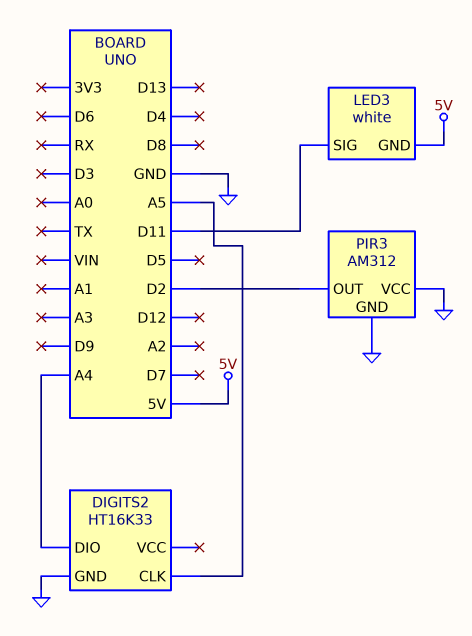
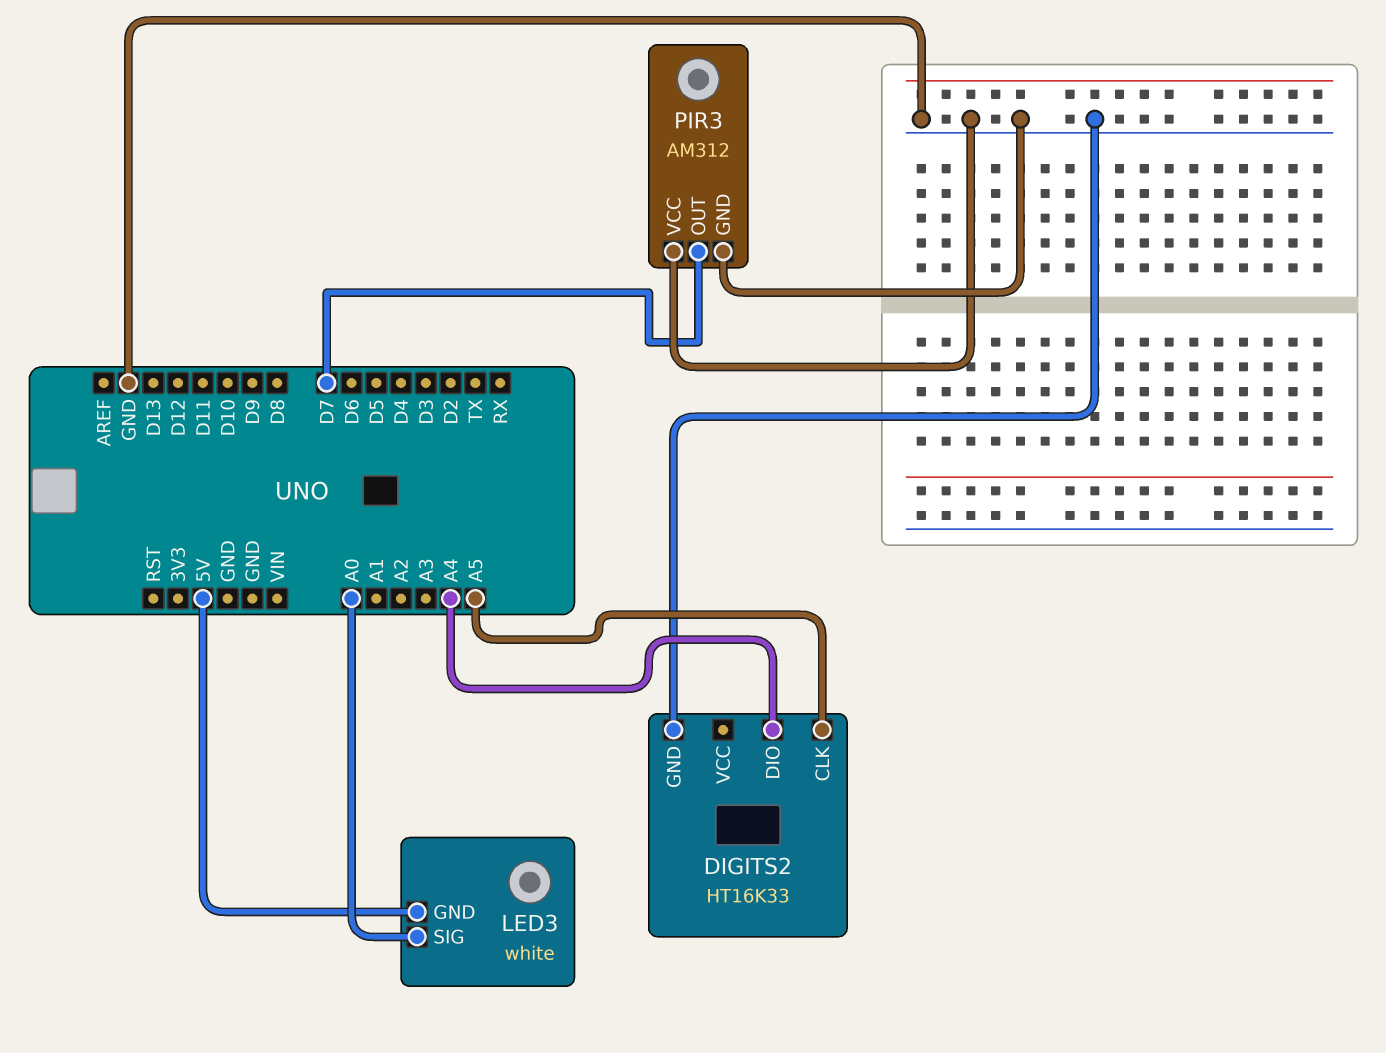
LED3 pin SIG: D11 -> A0
PIR3 pin OUT: D2 -> D7

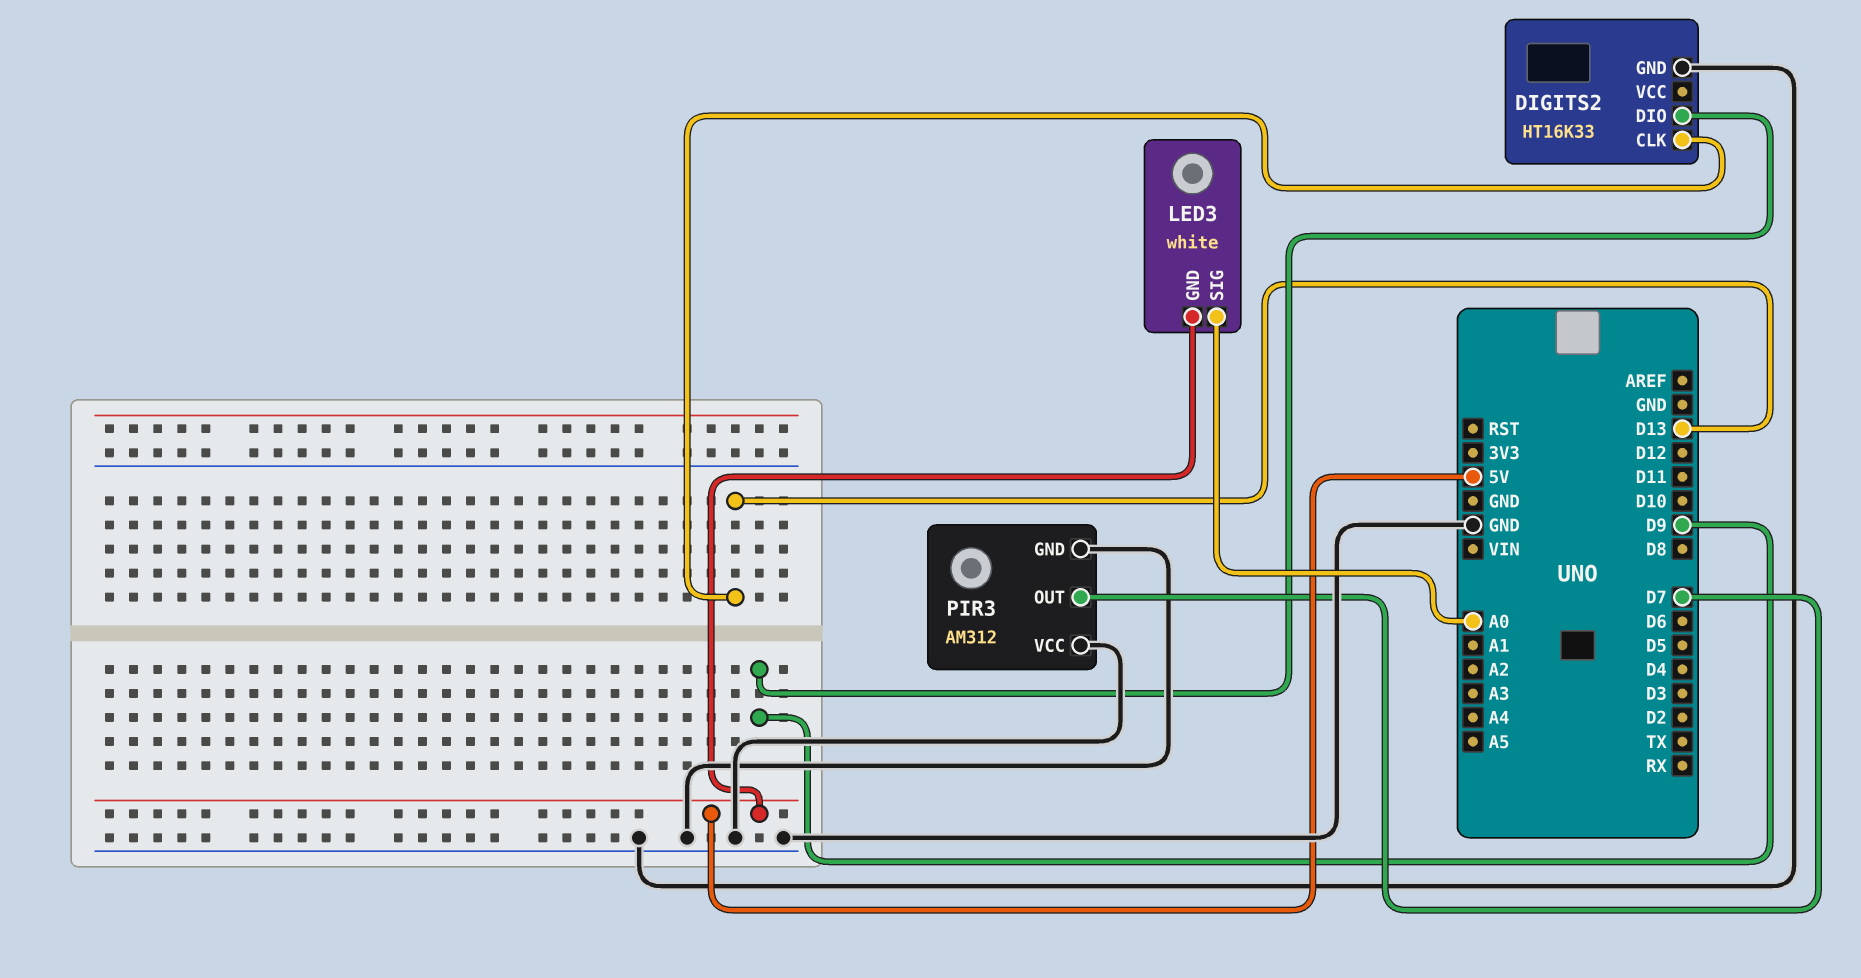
DIGITS2 pin CLK: A5 -> D13
DIGITS2 pin DIO: A4 -> D9

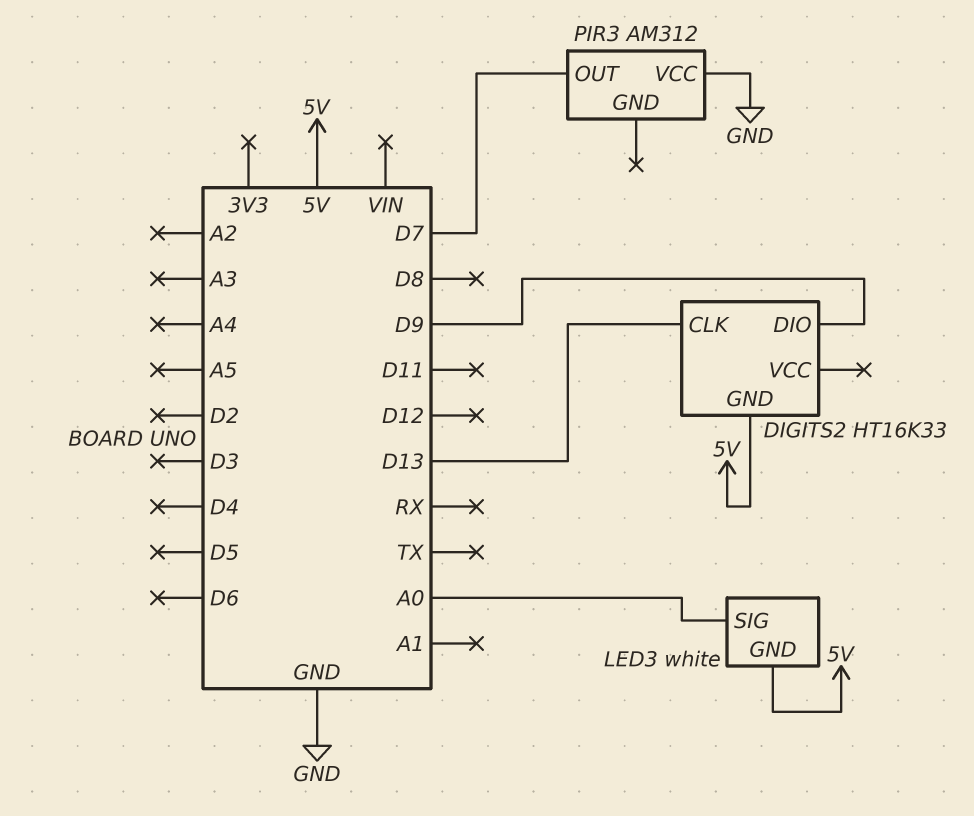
DIGITS2 pin GND: GND -> 5V
PIR3 pin GND: GND -> none

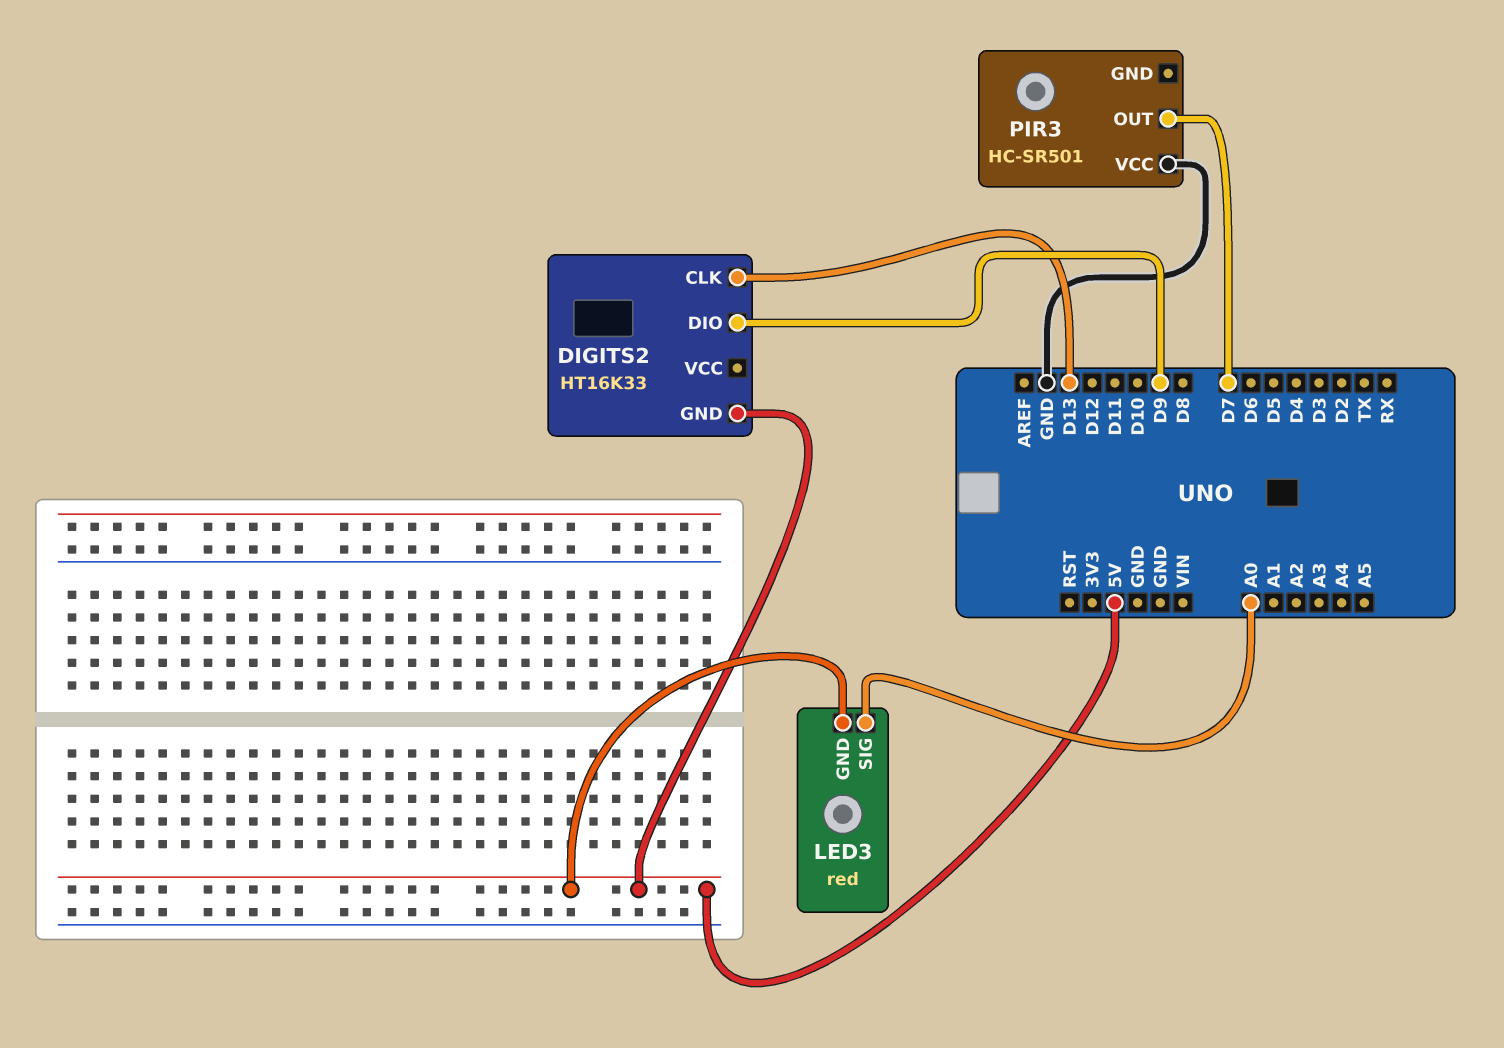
LED3: white -> red
PIR3: AM312 -> HC-SR501

